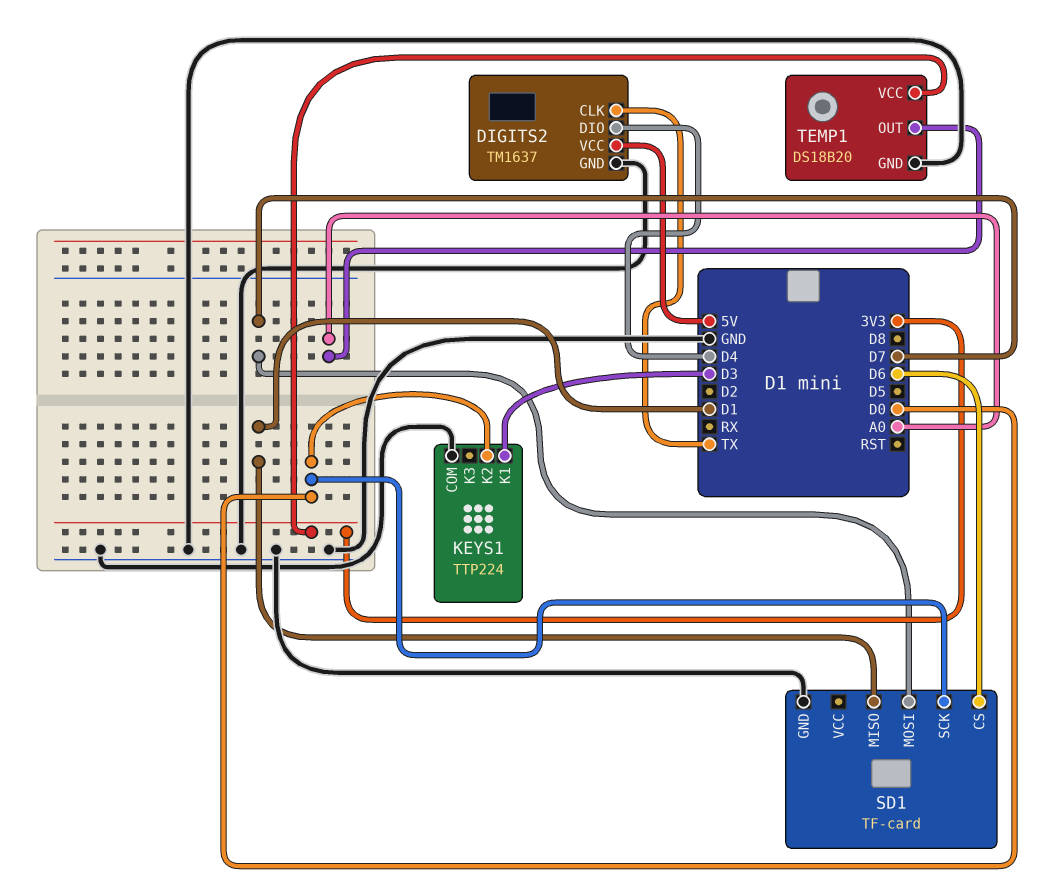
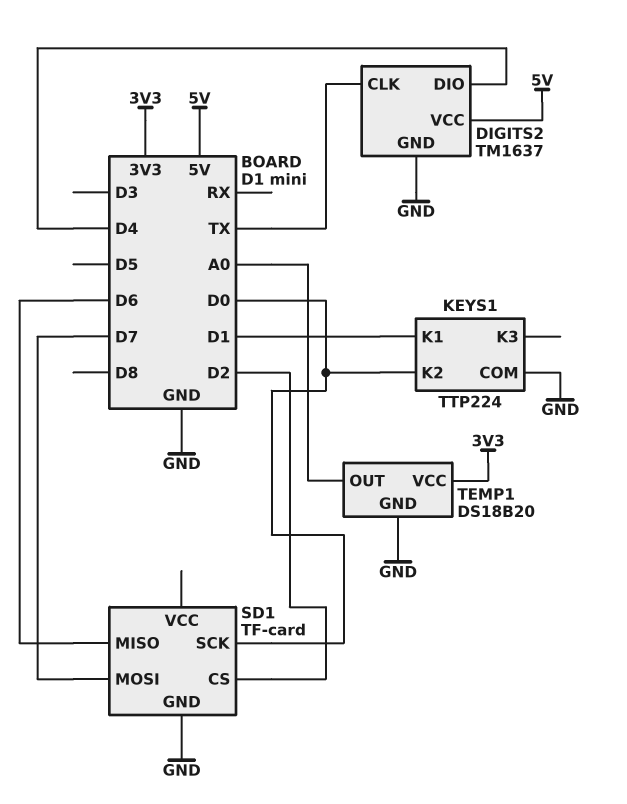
KEYS1 pin K1: D3 -> D1
SD1 pin CS: D6 -> D2
SD1 pin MISO: D1 -> D6

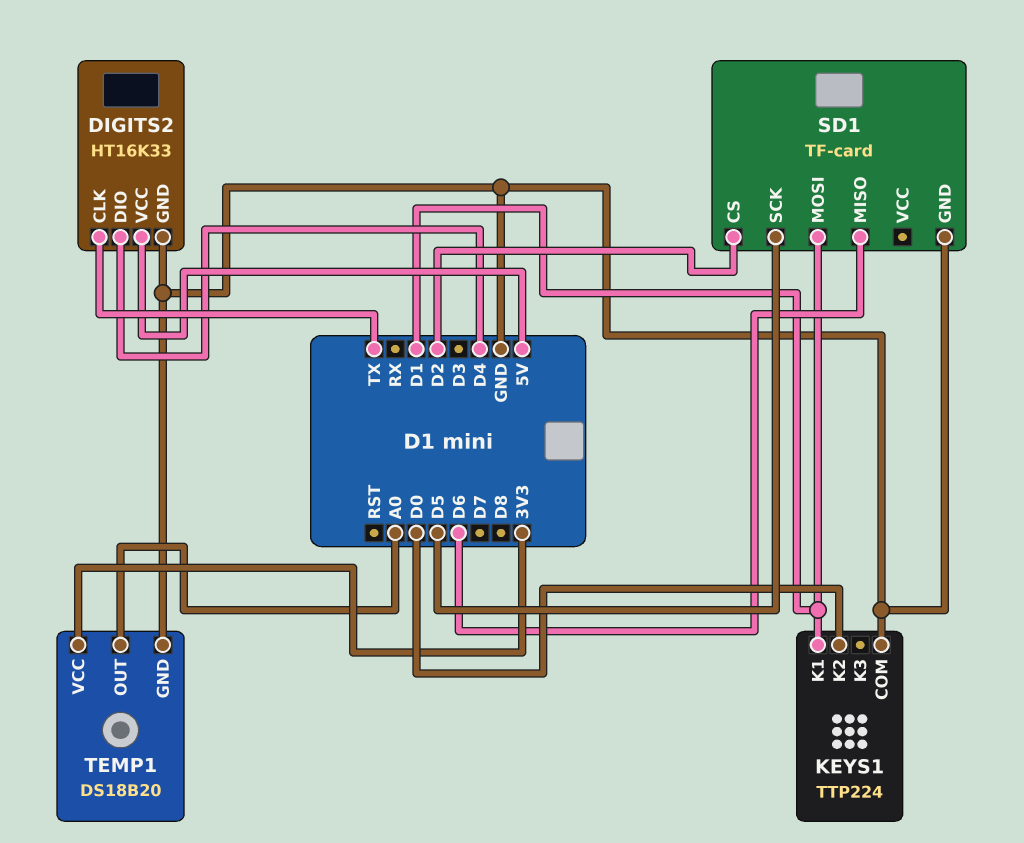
DIGITS2: TM1637 -> HT16K33
SD1 pin MOSI: D7 -> D1
SD1 pin SCK: D0 -> D5

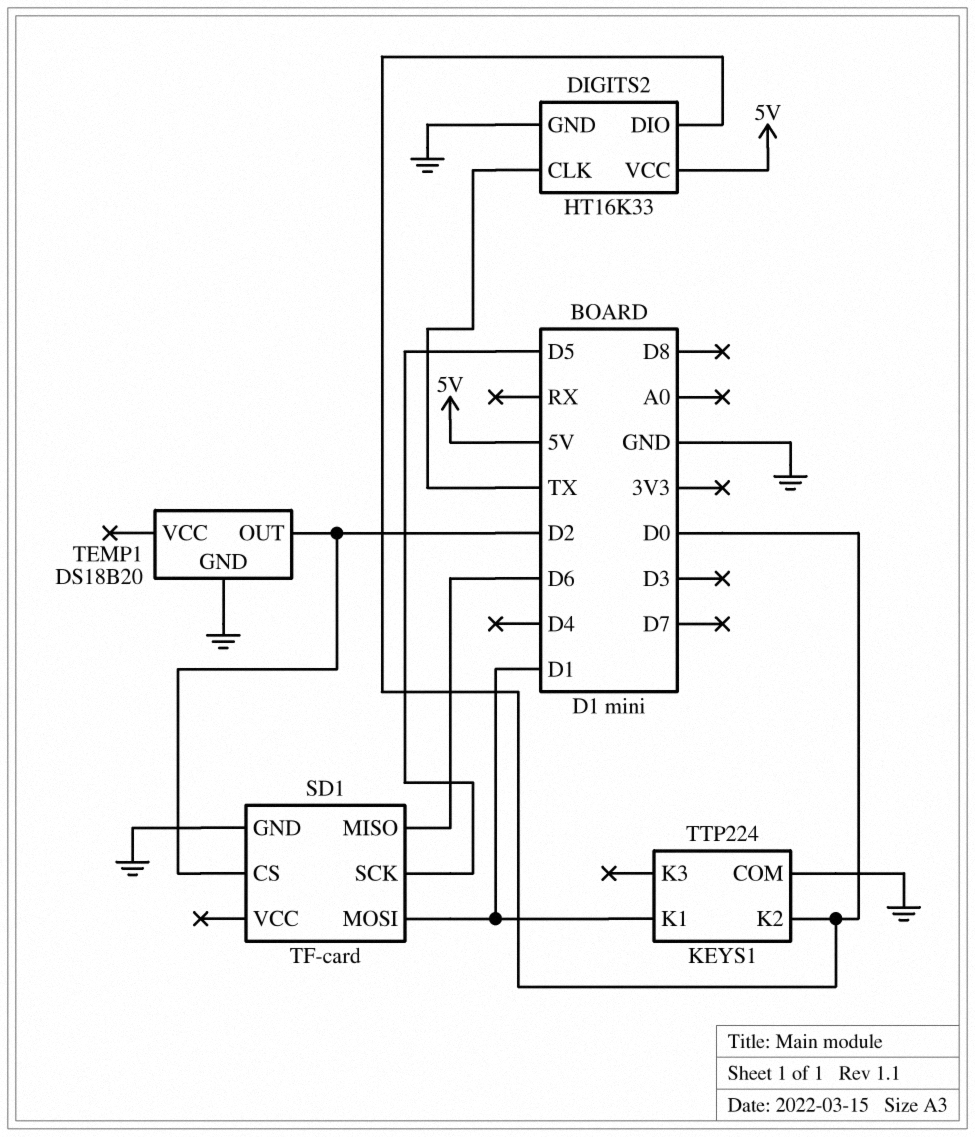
DIGITS2 pin DIO: D4 -> D0
TEMP1 pin OUT: A0 -> D2
TEMP1 pin VCC: 3V3 -> none

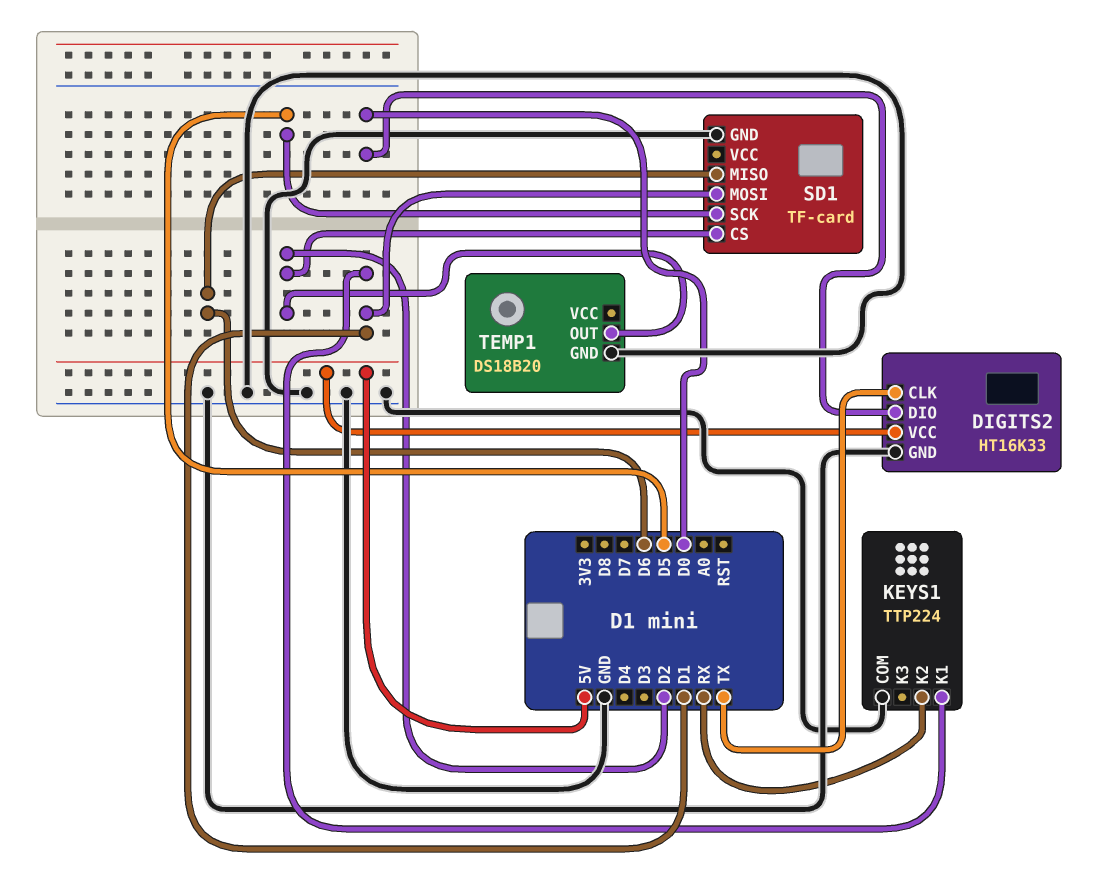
KEYS1 pin K2: D0 -> RX

